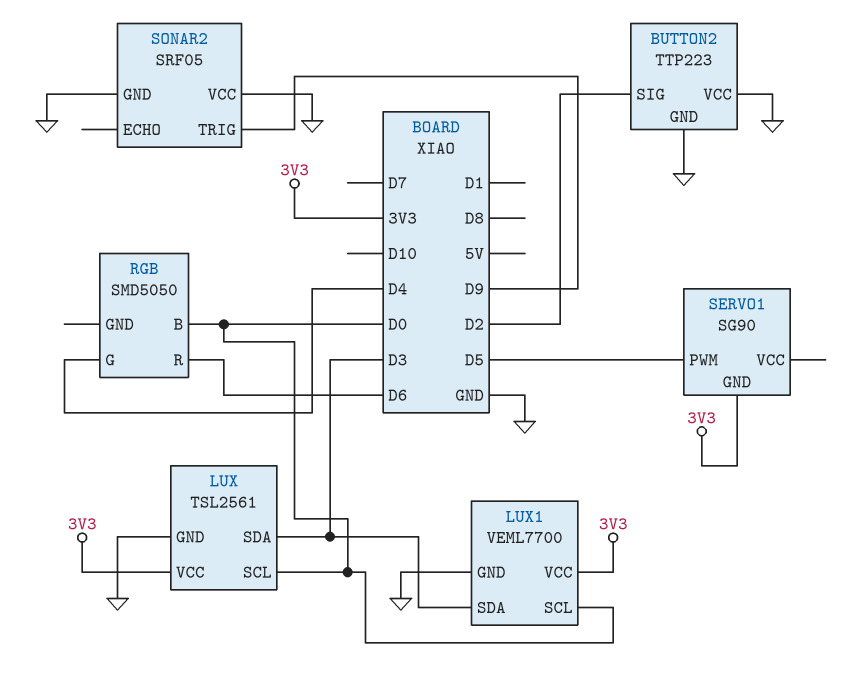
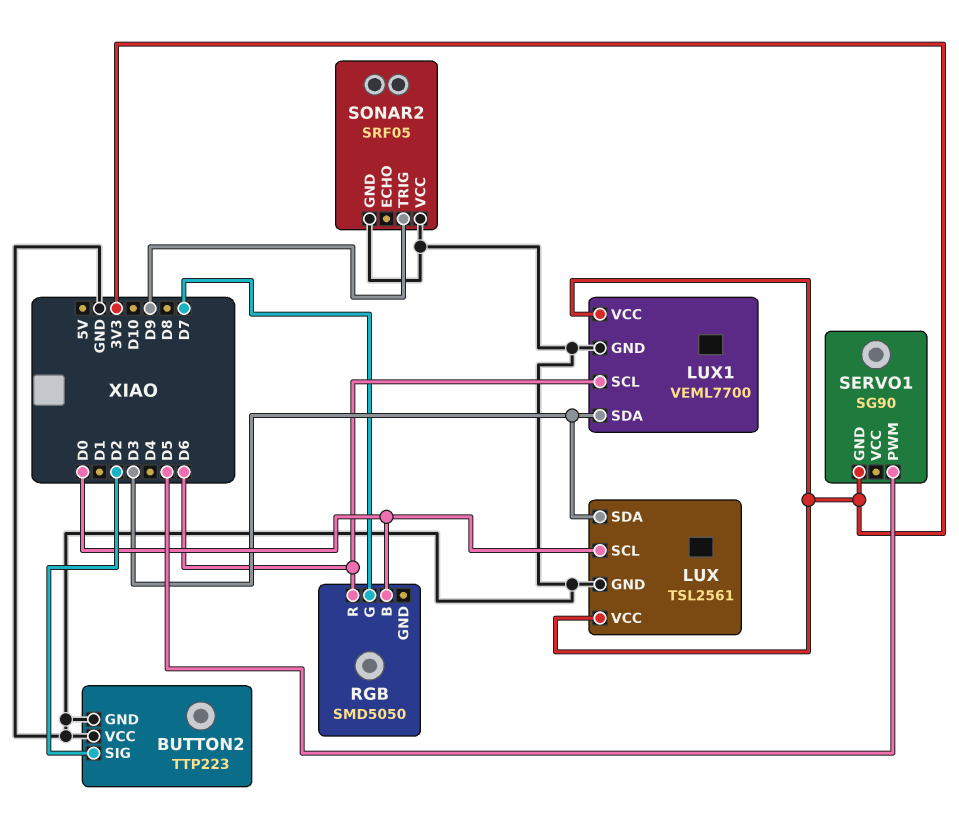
LUX1 pin SCL: D0 -> D6
RGB pin G: D4 -> D7

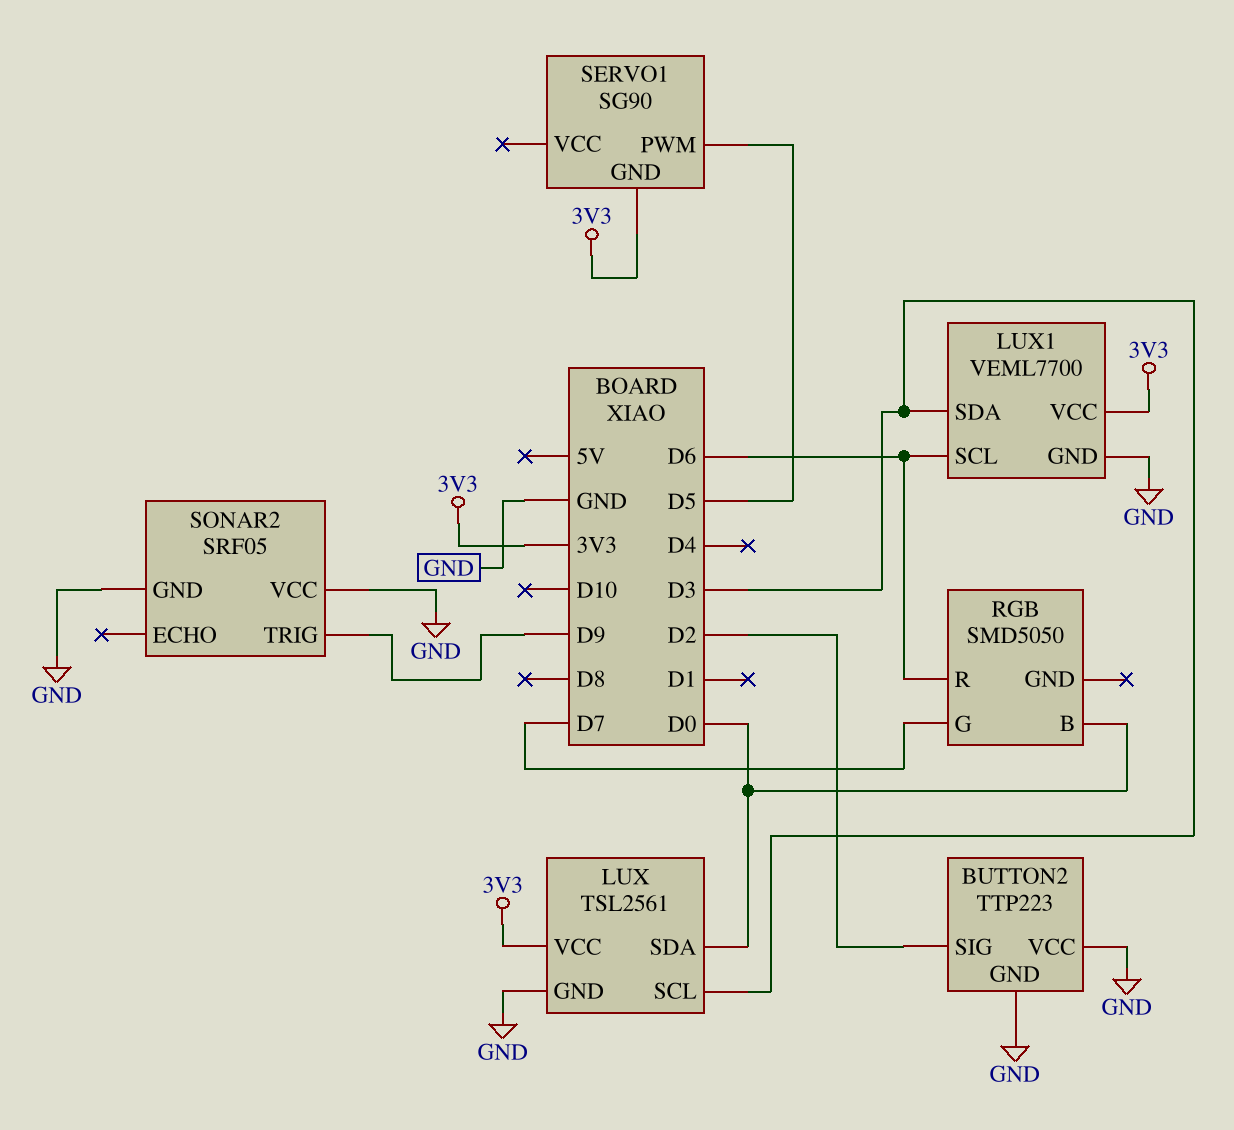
LUX pin SCL: D0 -> D3
LUX pin SDA: D3 -> D0

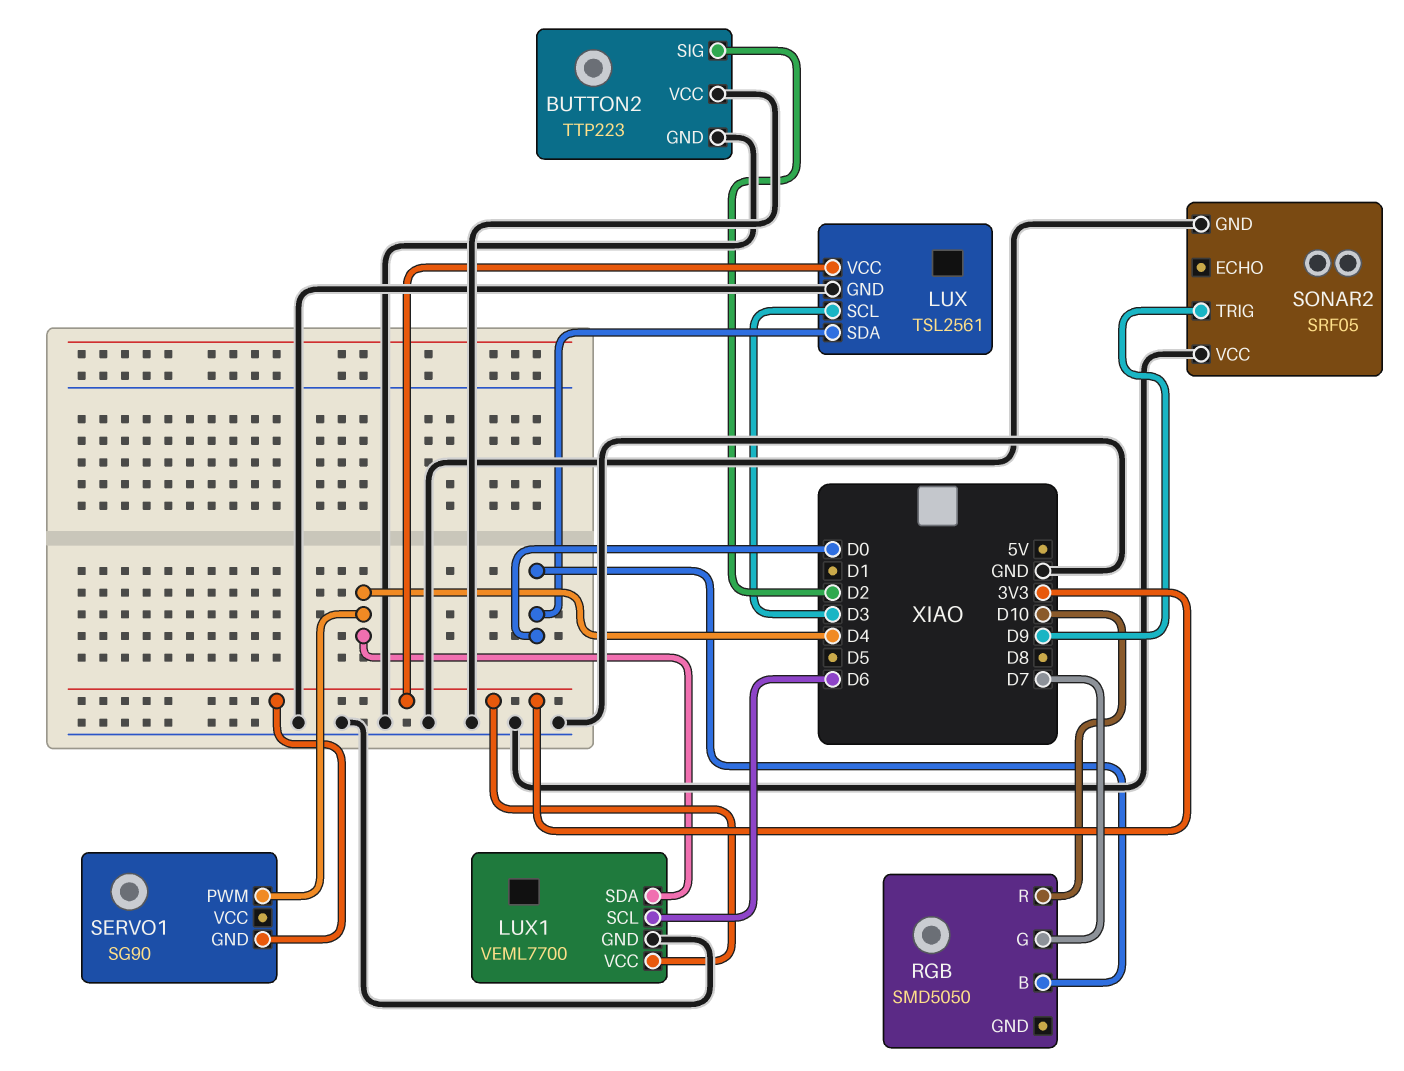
LUX1 pin SDA: D3 -> D4
RGB pin R: D6 -> D10
SERVO1 pin PWM: D5 -> D4

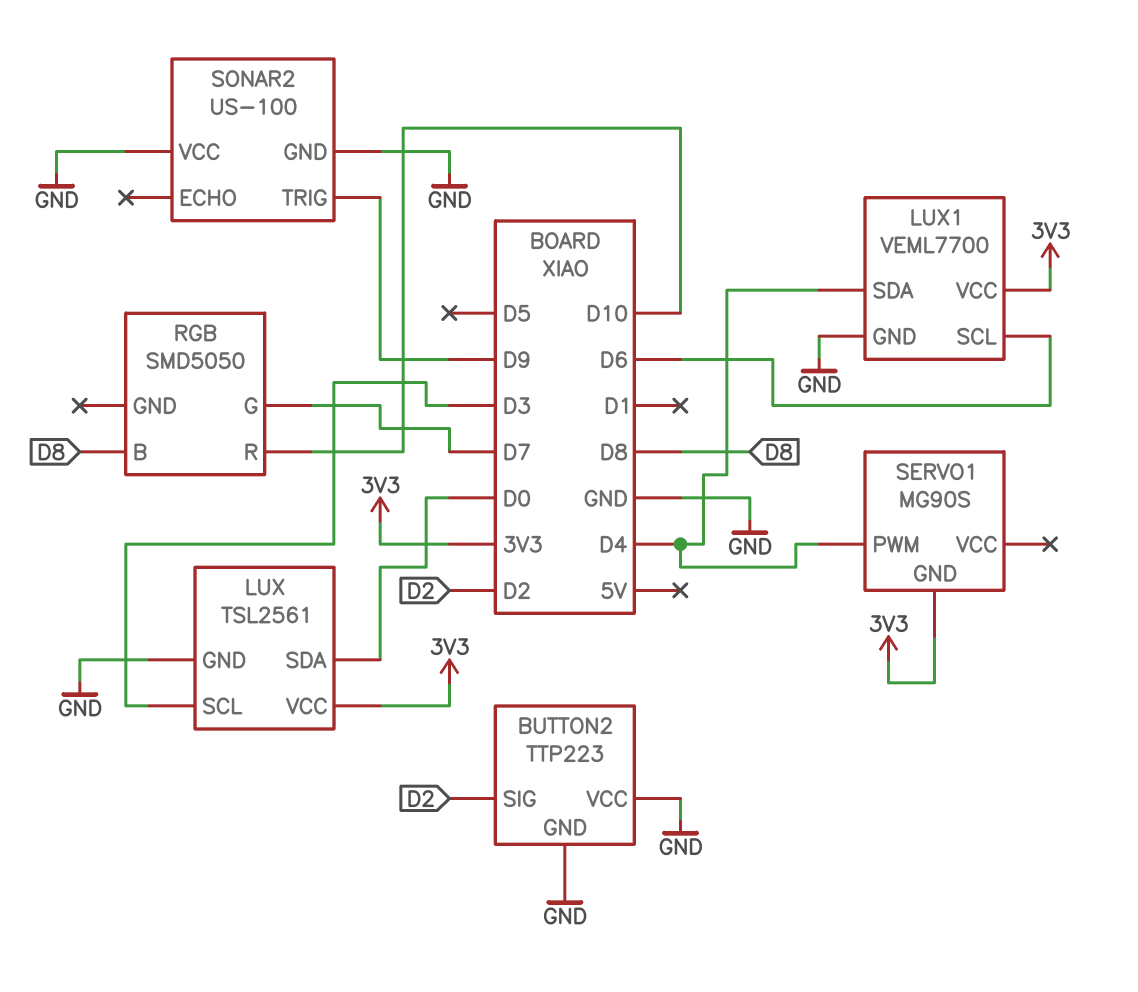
RGB pin B: D0 -> D8
SERVO1: SG90 -> MG90S
SONAR2: SRF05 -> US-100

